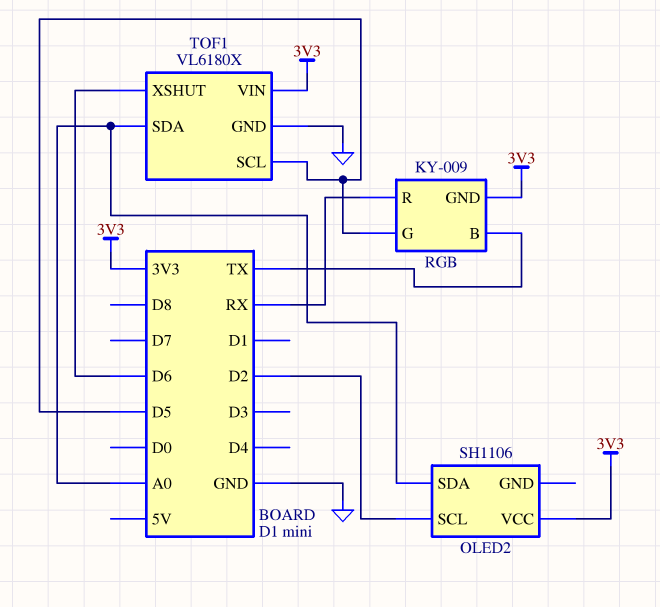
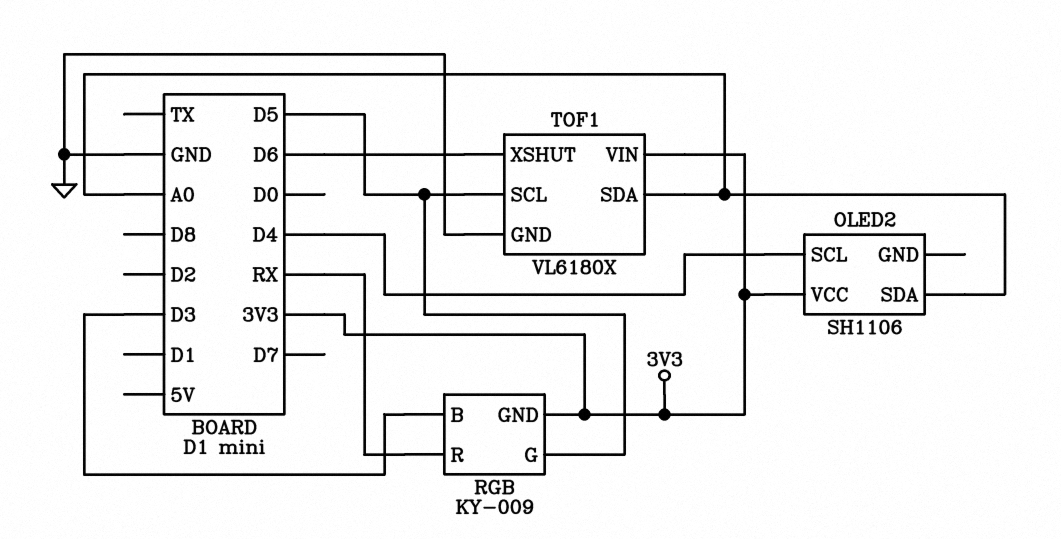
OLED2 pin SCL: D2 -> D4
RGB pin B: TX -> D3

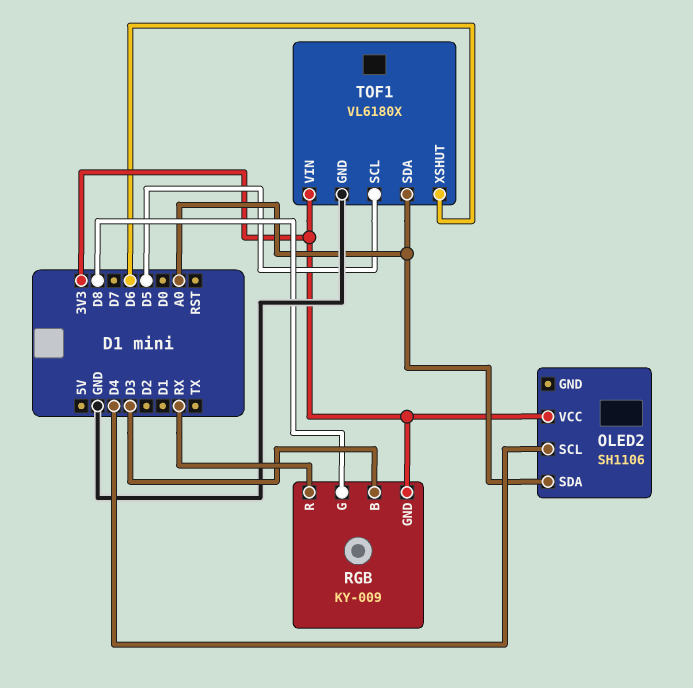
RGB pin G: D5 -> D8

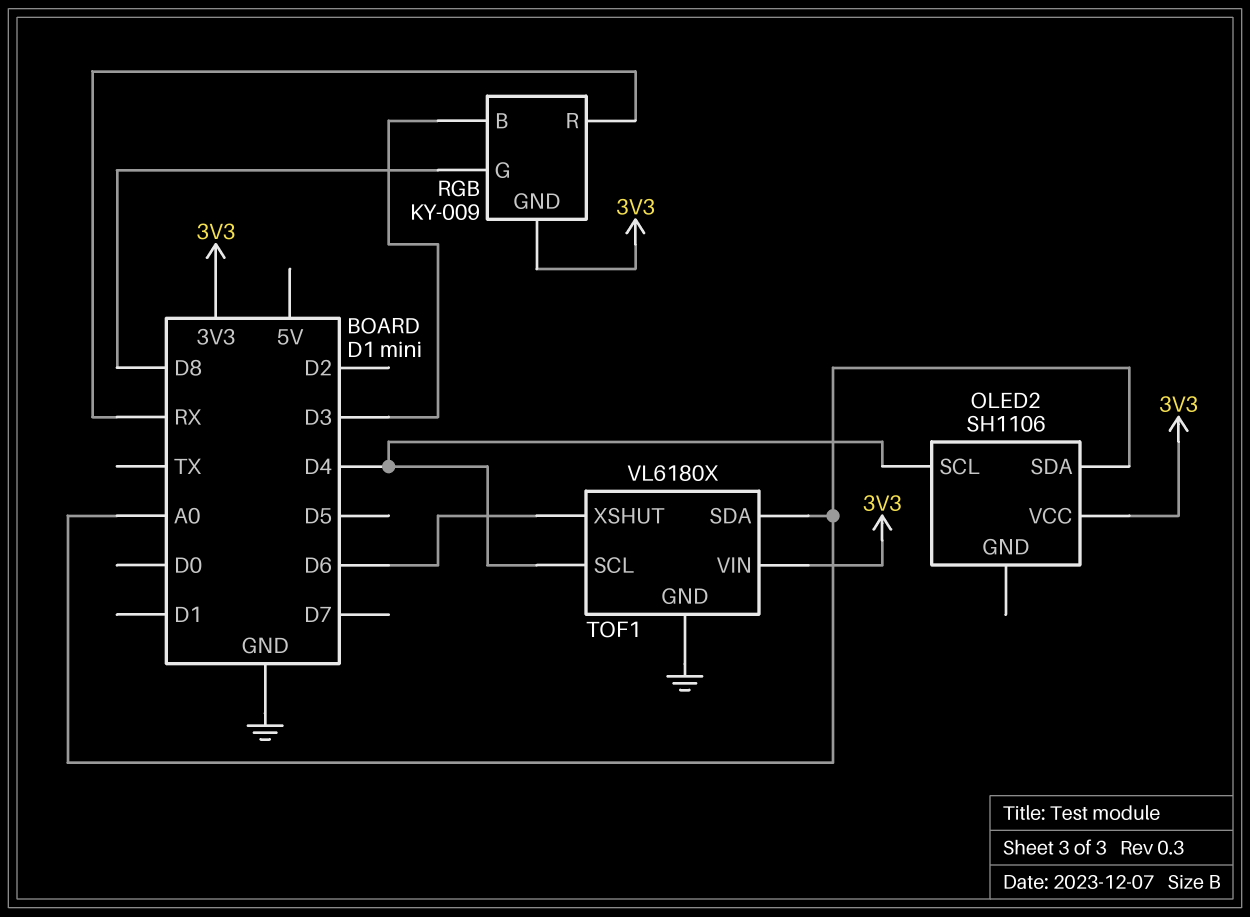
TOF1 pin SCL: D5 -> D4

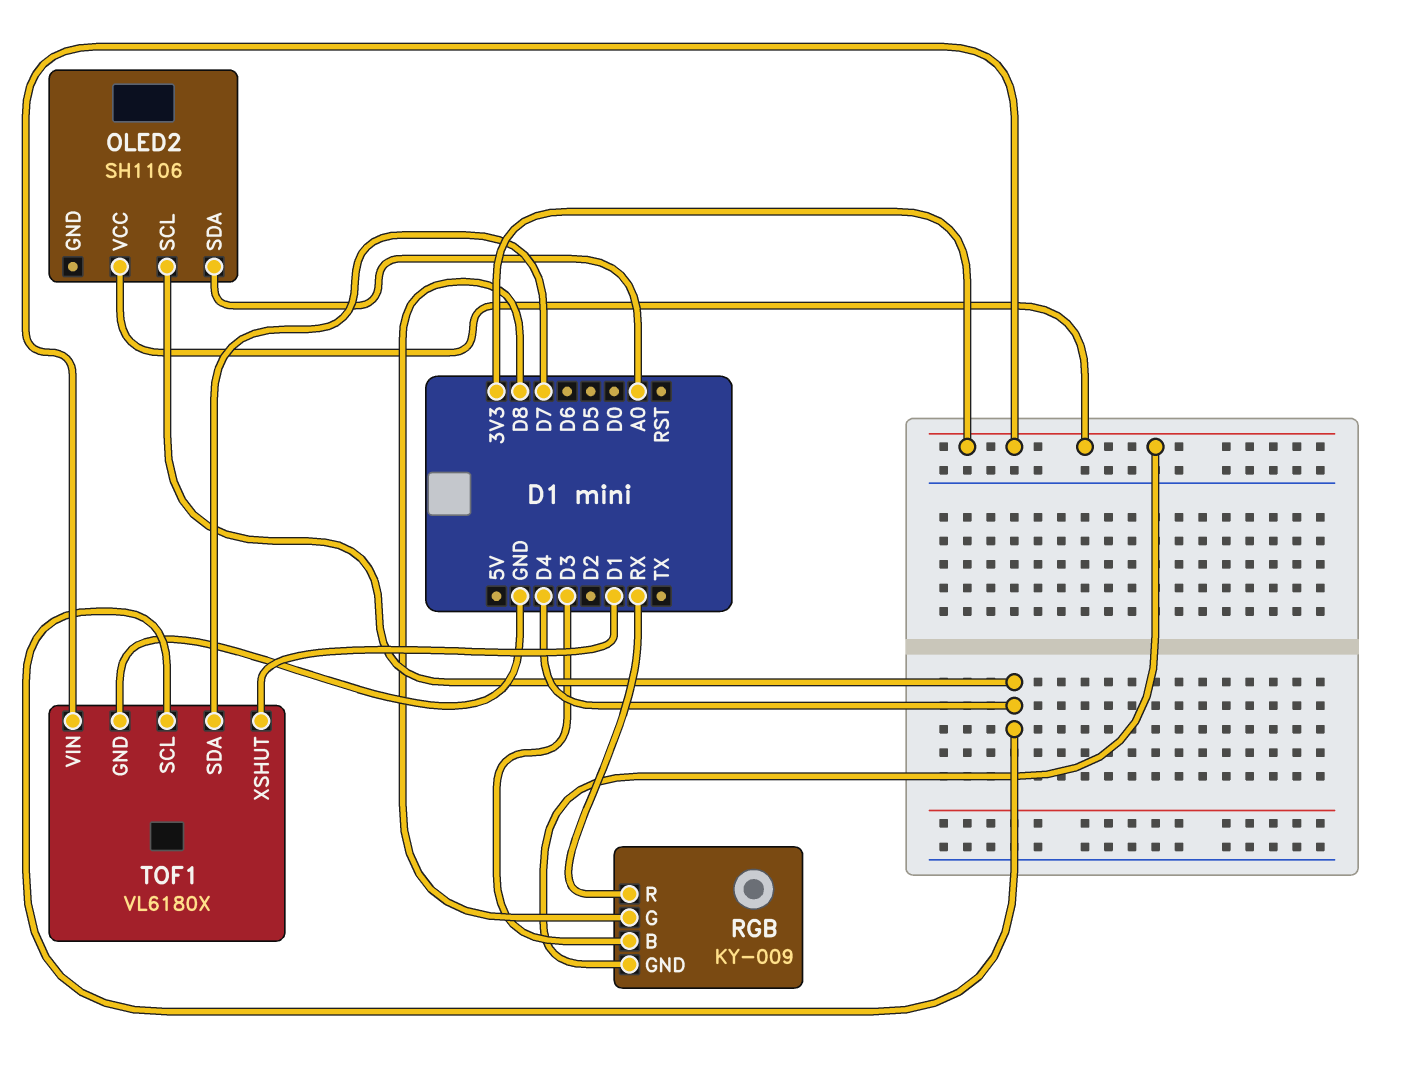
TOF1 pin SDA: A0 -> D7
TOF1 pin XSHUT: D6 -> D1

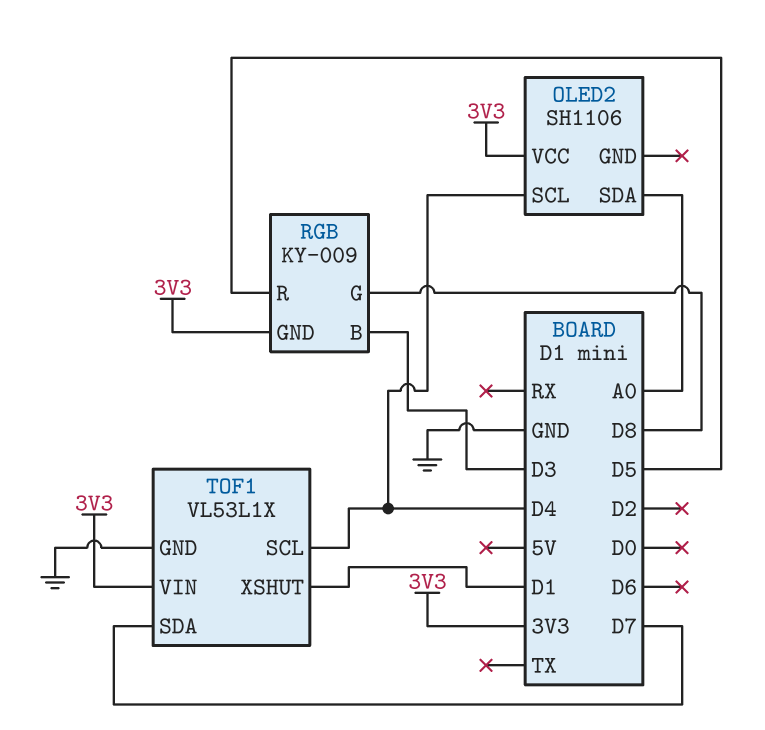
RGB pin R: RX -> D5
TOF1: VL6180X -> VL53L1X

